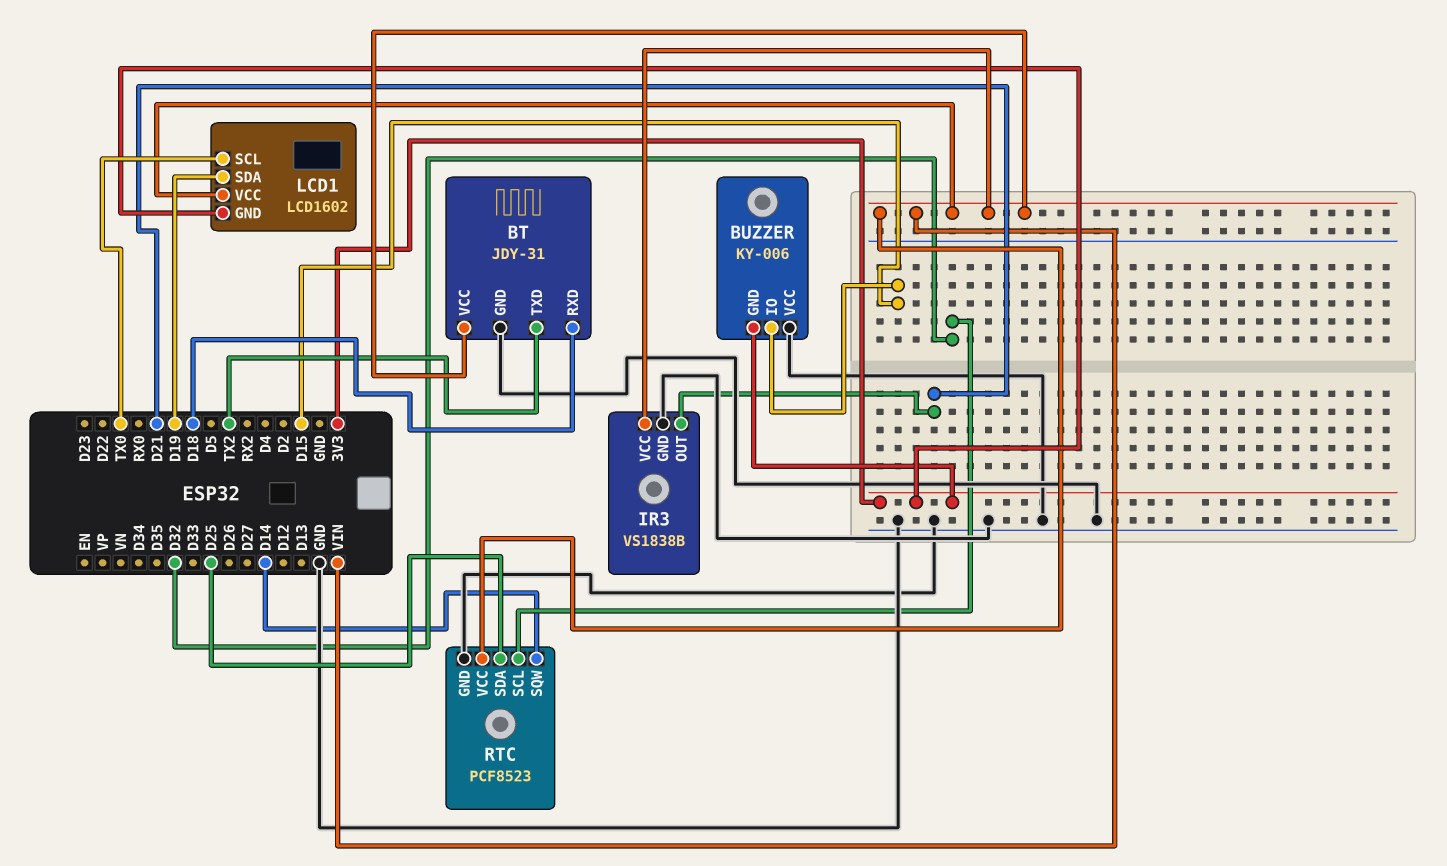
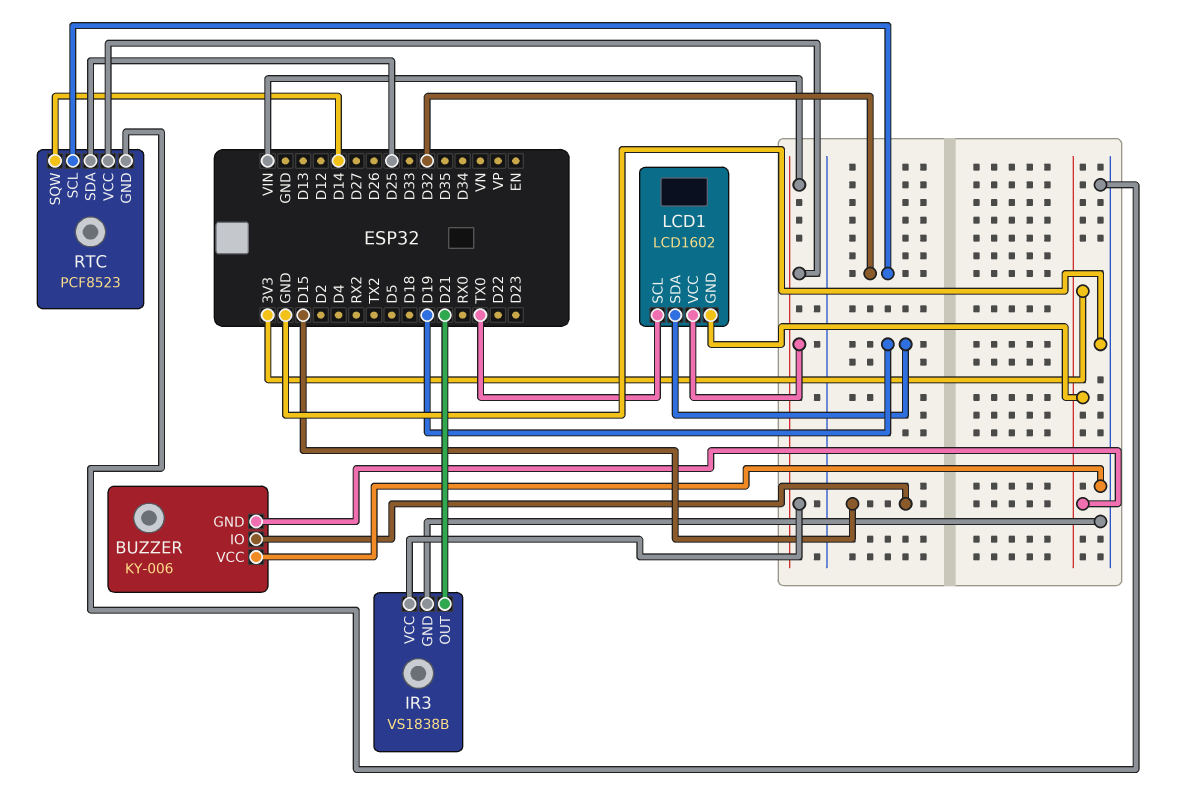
BT: JDY-31 -> none
BT pin GND: GND -> none
BT pin RXD: D18 -> none
BT pin TXD: TX2 -> none
BT pin VCC: VIN -> none

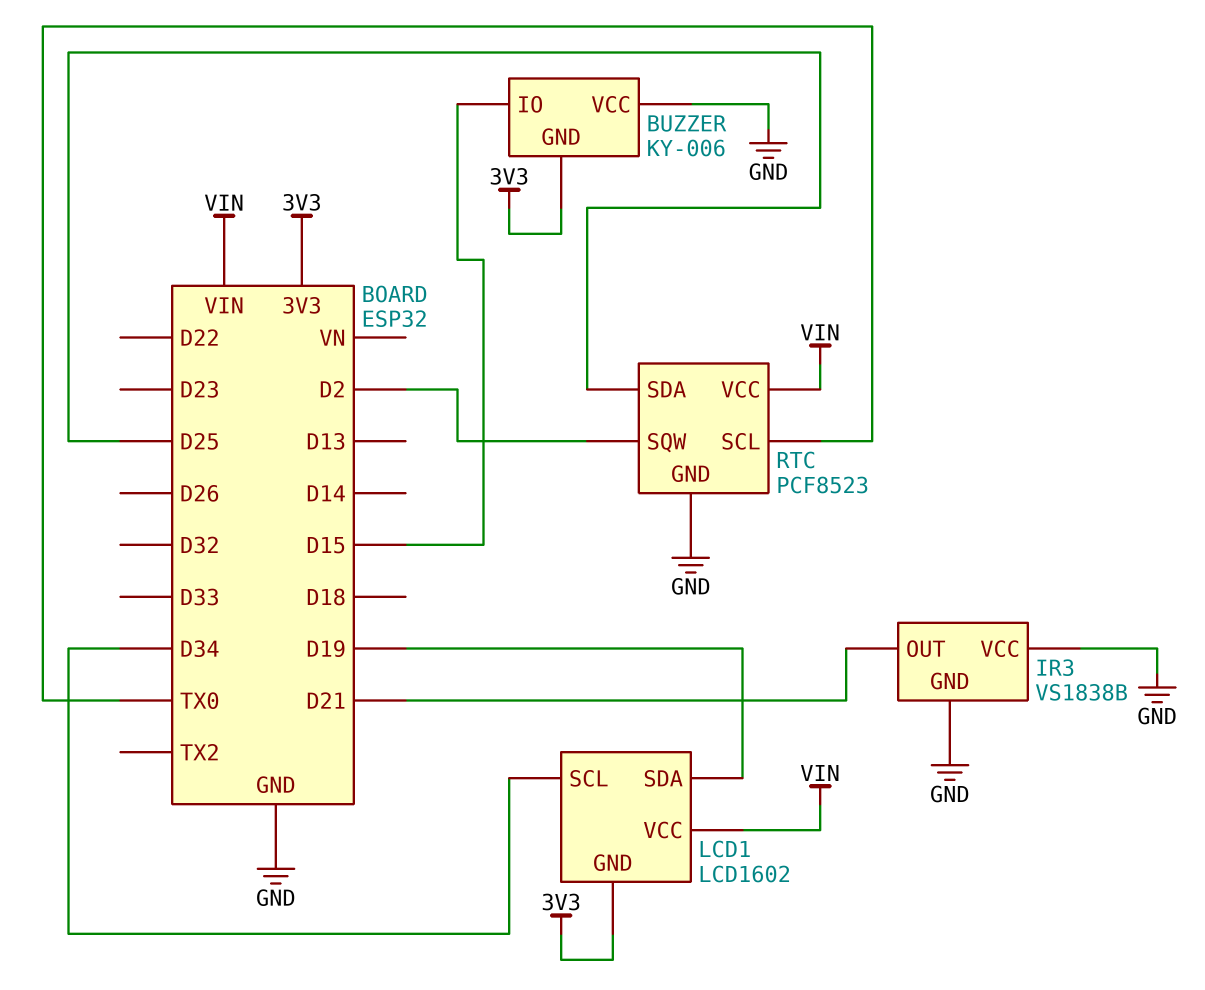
IR3 pin VCC: VIN -> GND
LCD1 pin SCL: TX0 -> D34
RTC pin SCL: D32 -> TX0
RTC pin SQW: D14 -> D2

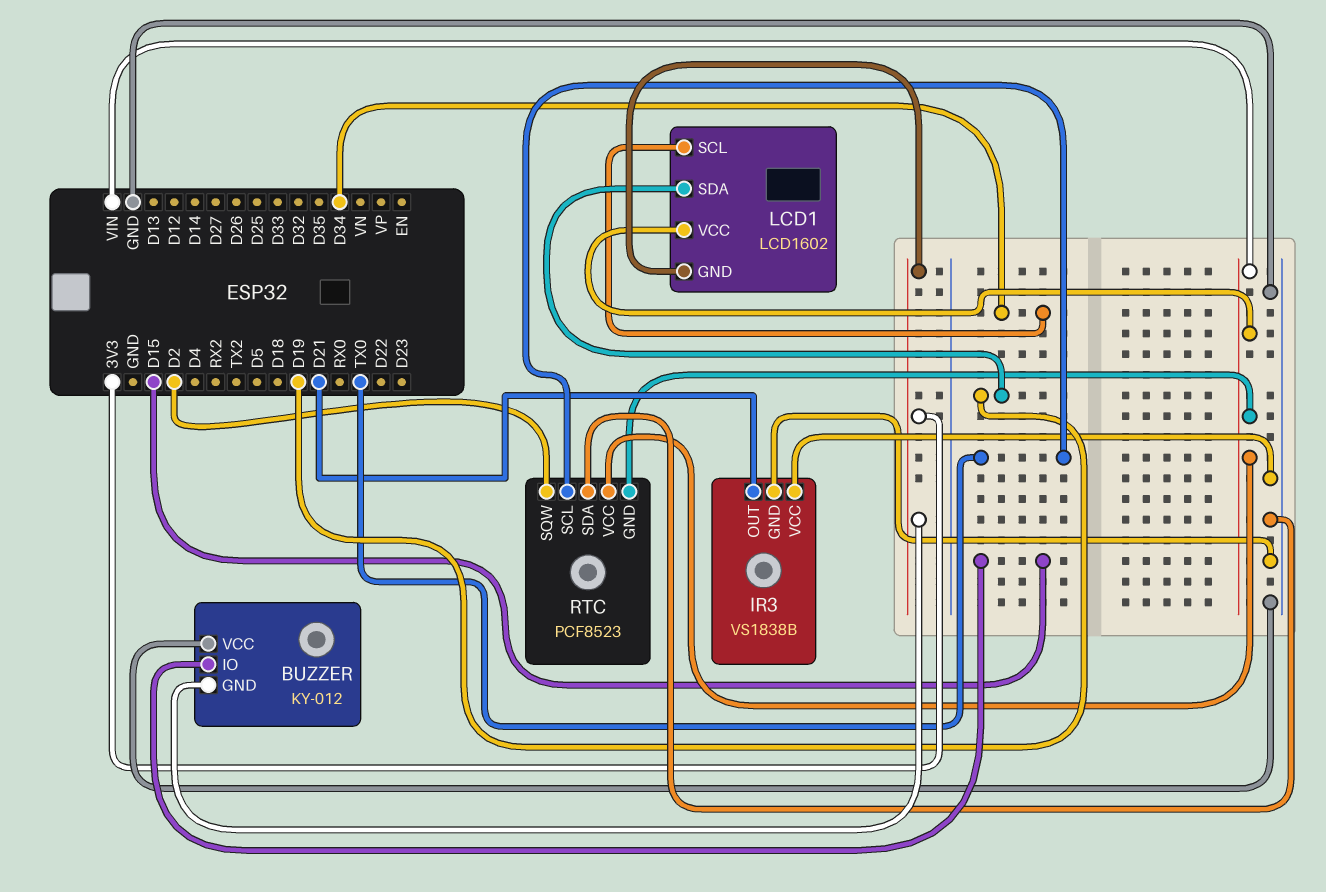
BUZZER: KY-006 -> KY-012
RTC pin GND: GND -> VIN
RTC pin SDA: D25 -> GND

